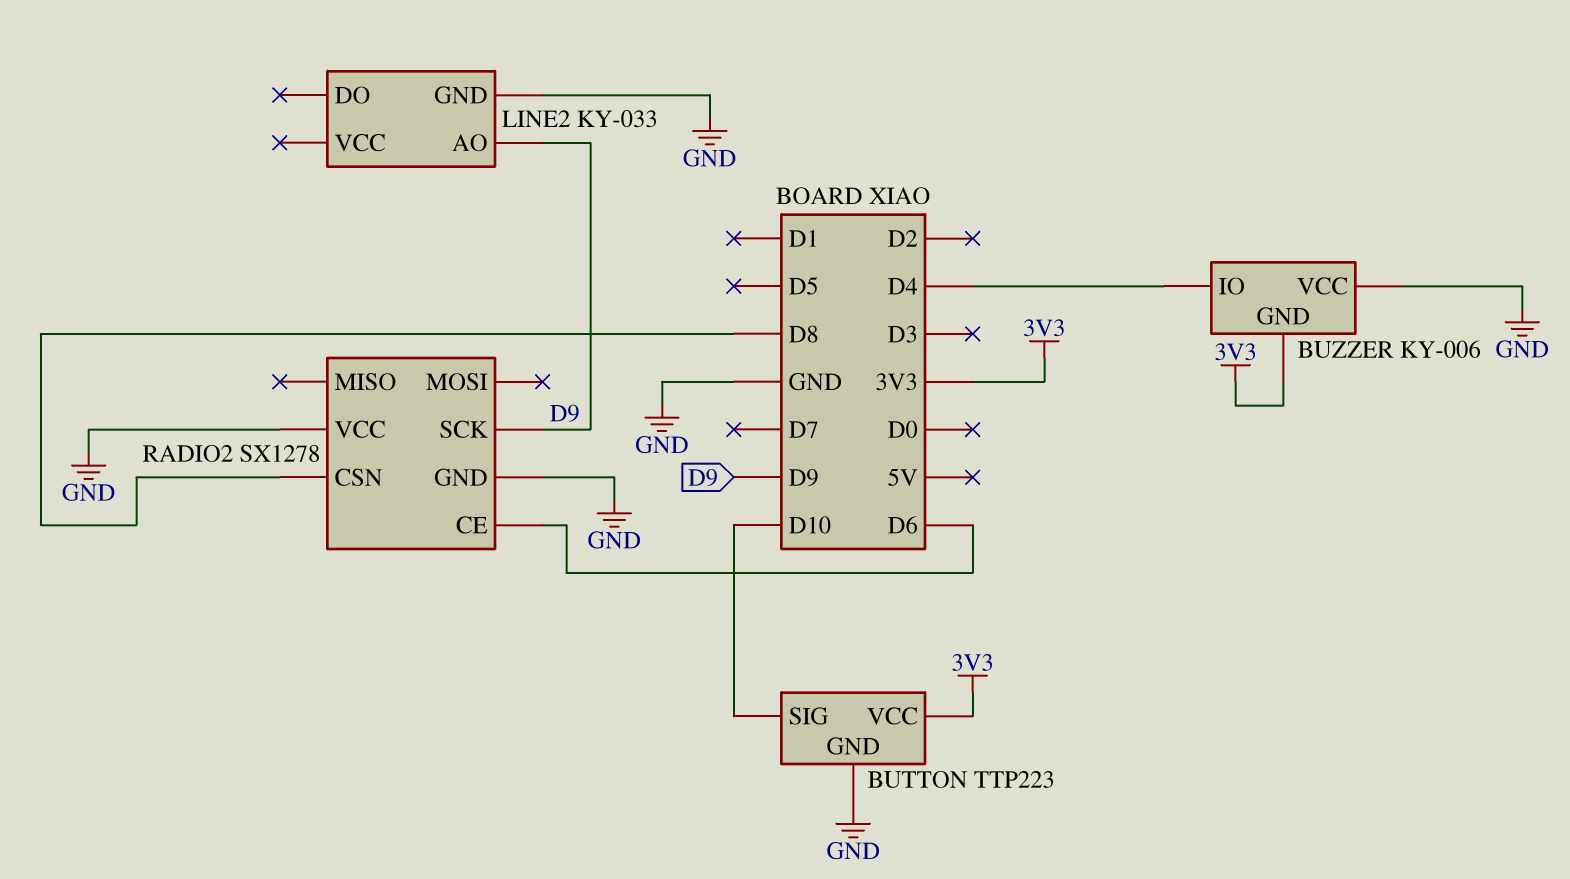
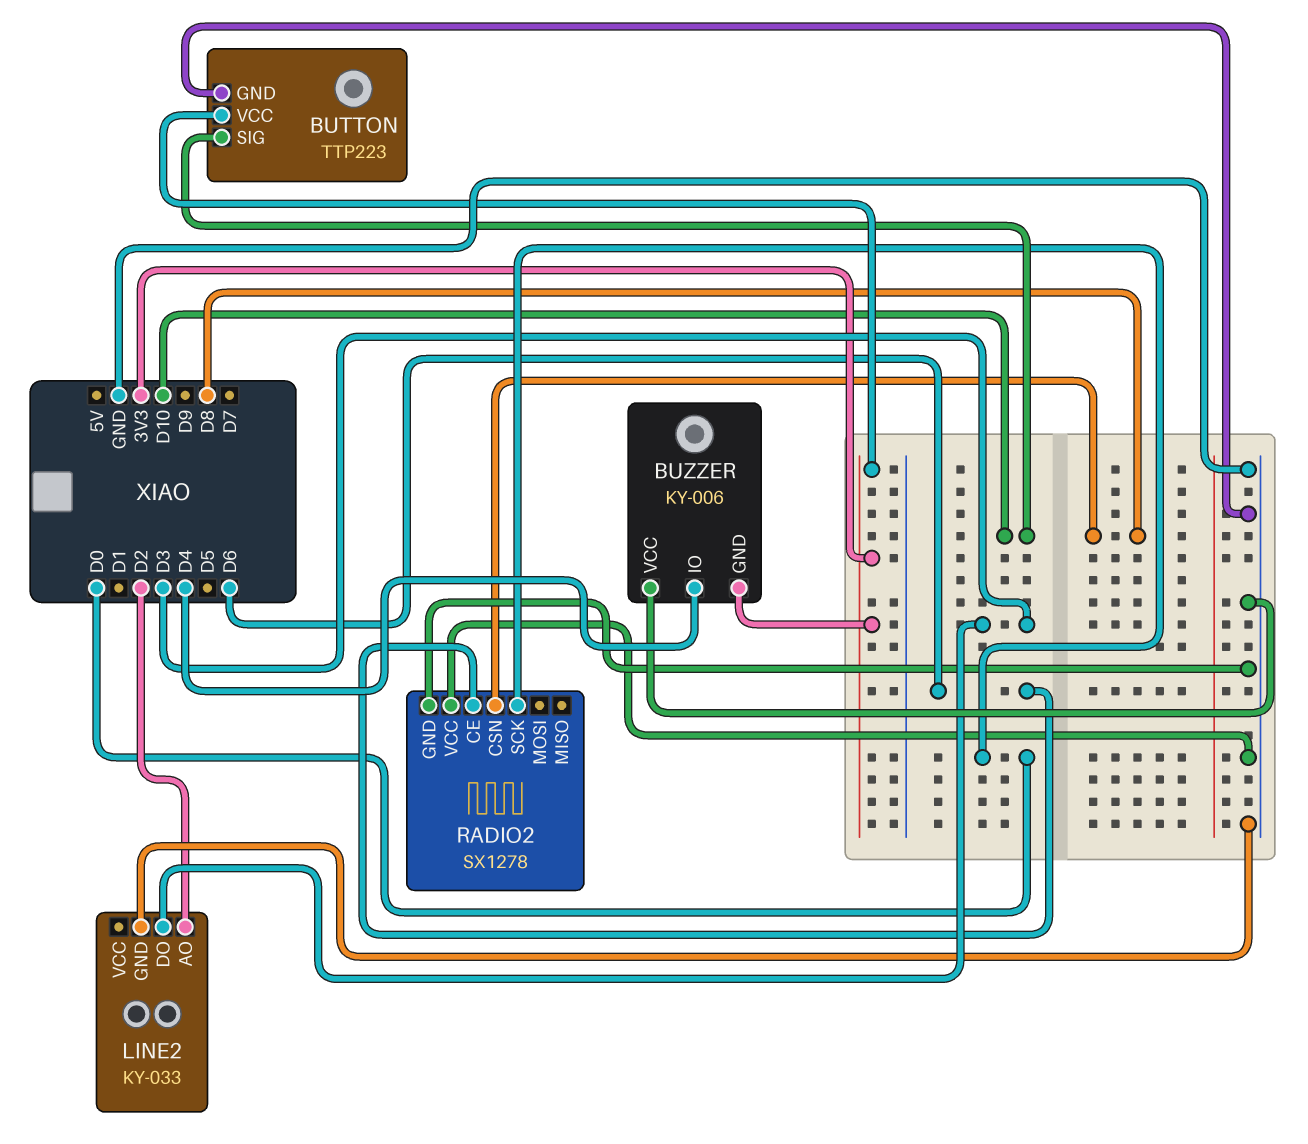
LINE2 pin AO: D9 -> D2
LINE2 pin DO: none -> D3
RADIO2 pin SCK: D9 -> D0

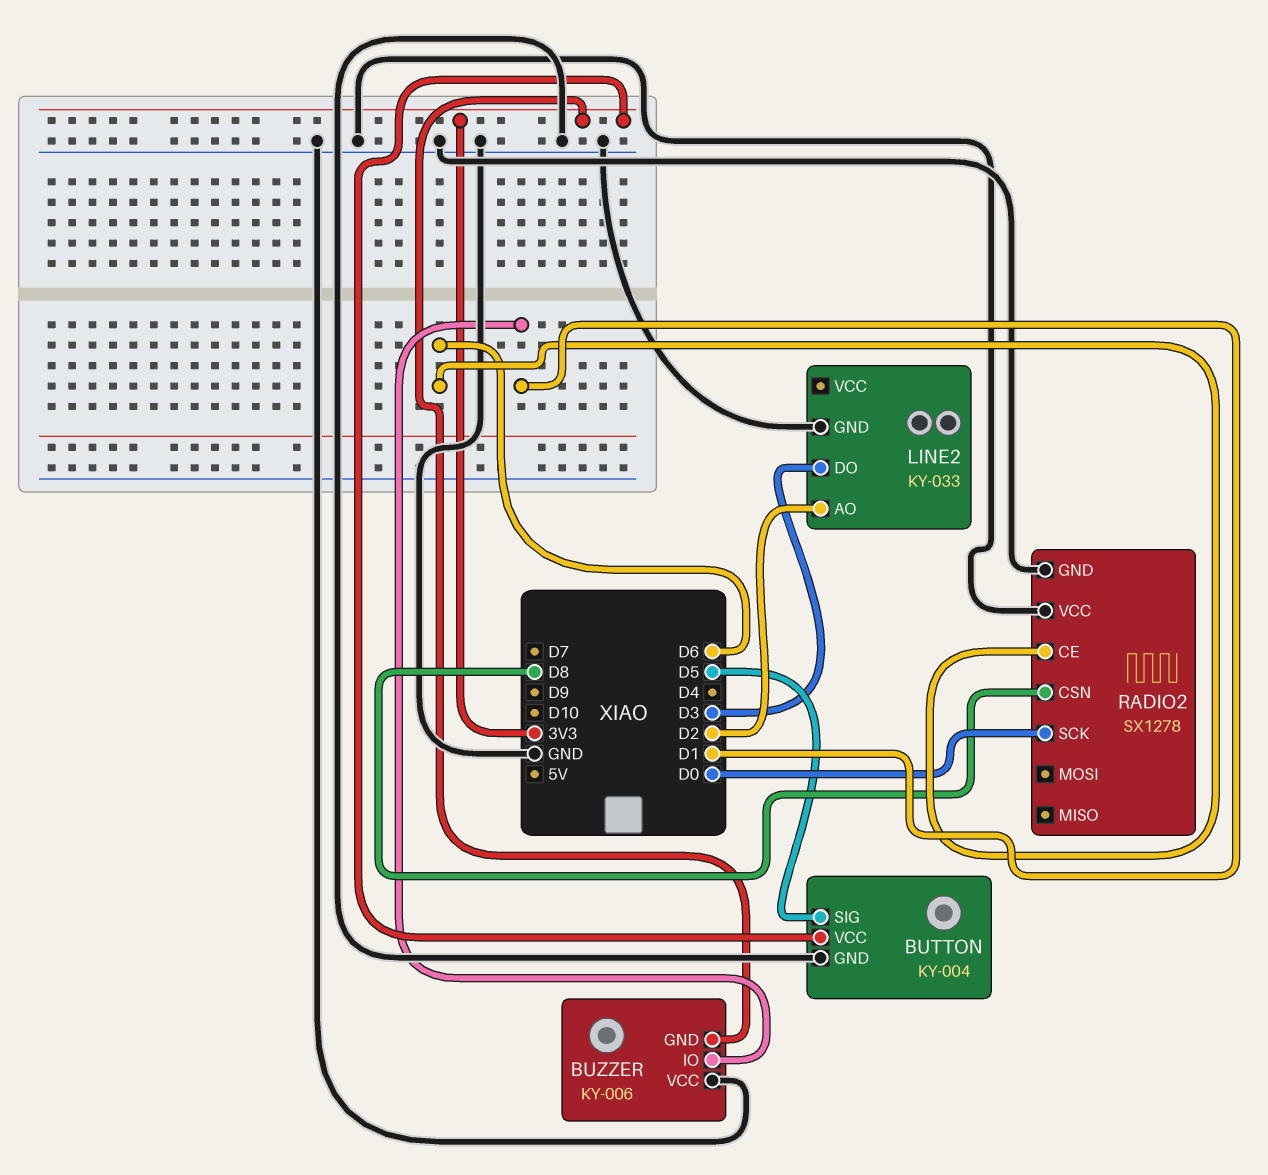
BUTTON: TTP223 -> KY-004
BUTTON pin SIG: D10 -> D5
BUZZER pin IO: D4 -> D1

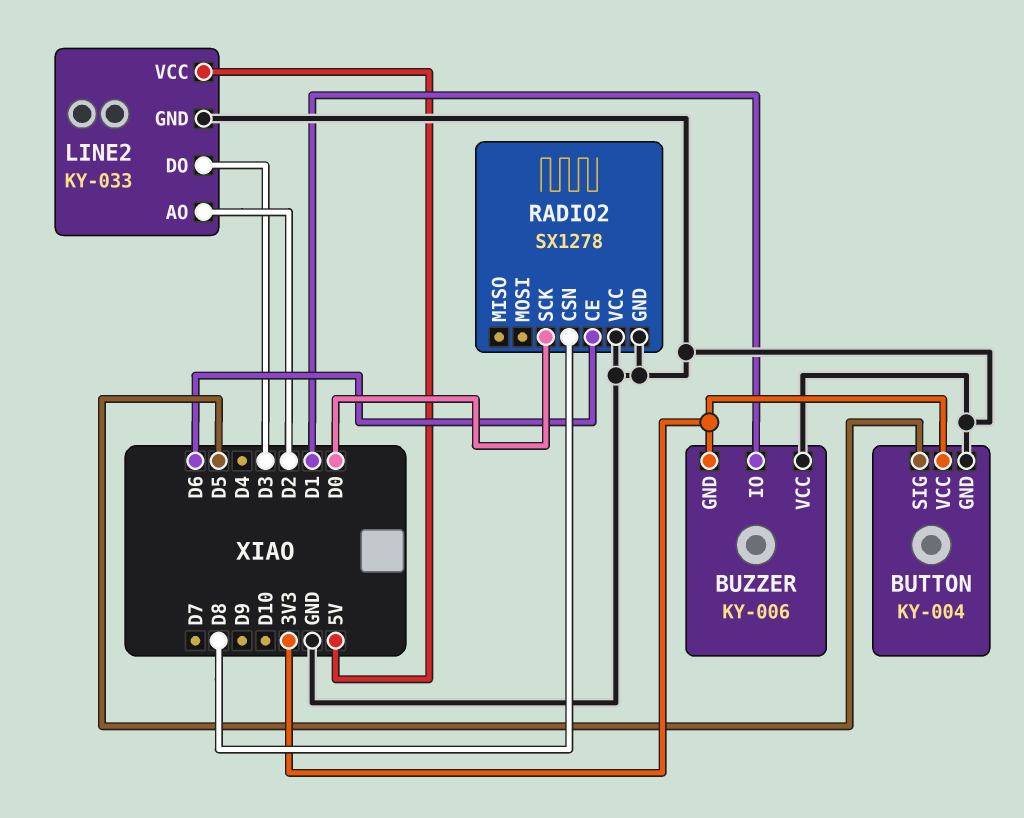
LINE2 pin VCC: none -> 5V

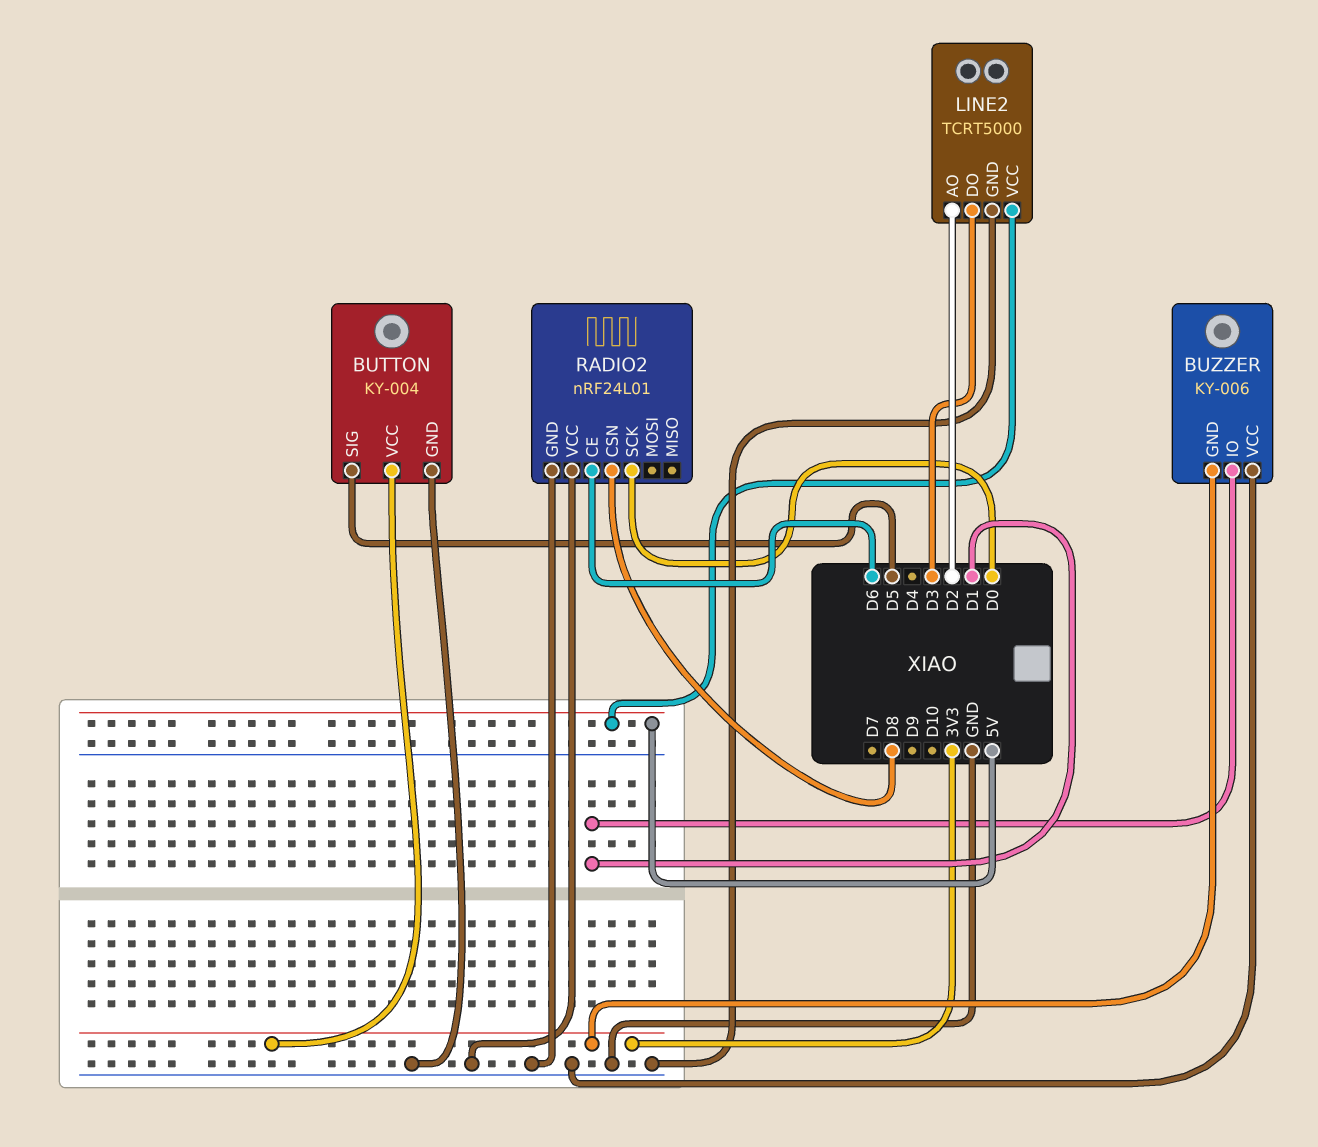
LINE2: KY-033 -> TCRT5000
RADIO2: SX1278 -> nRF24L01

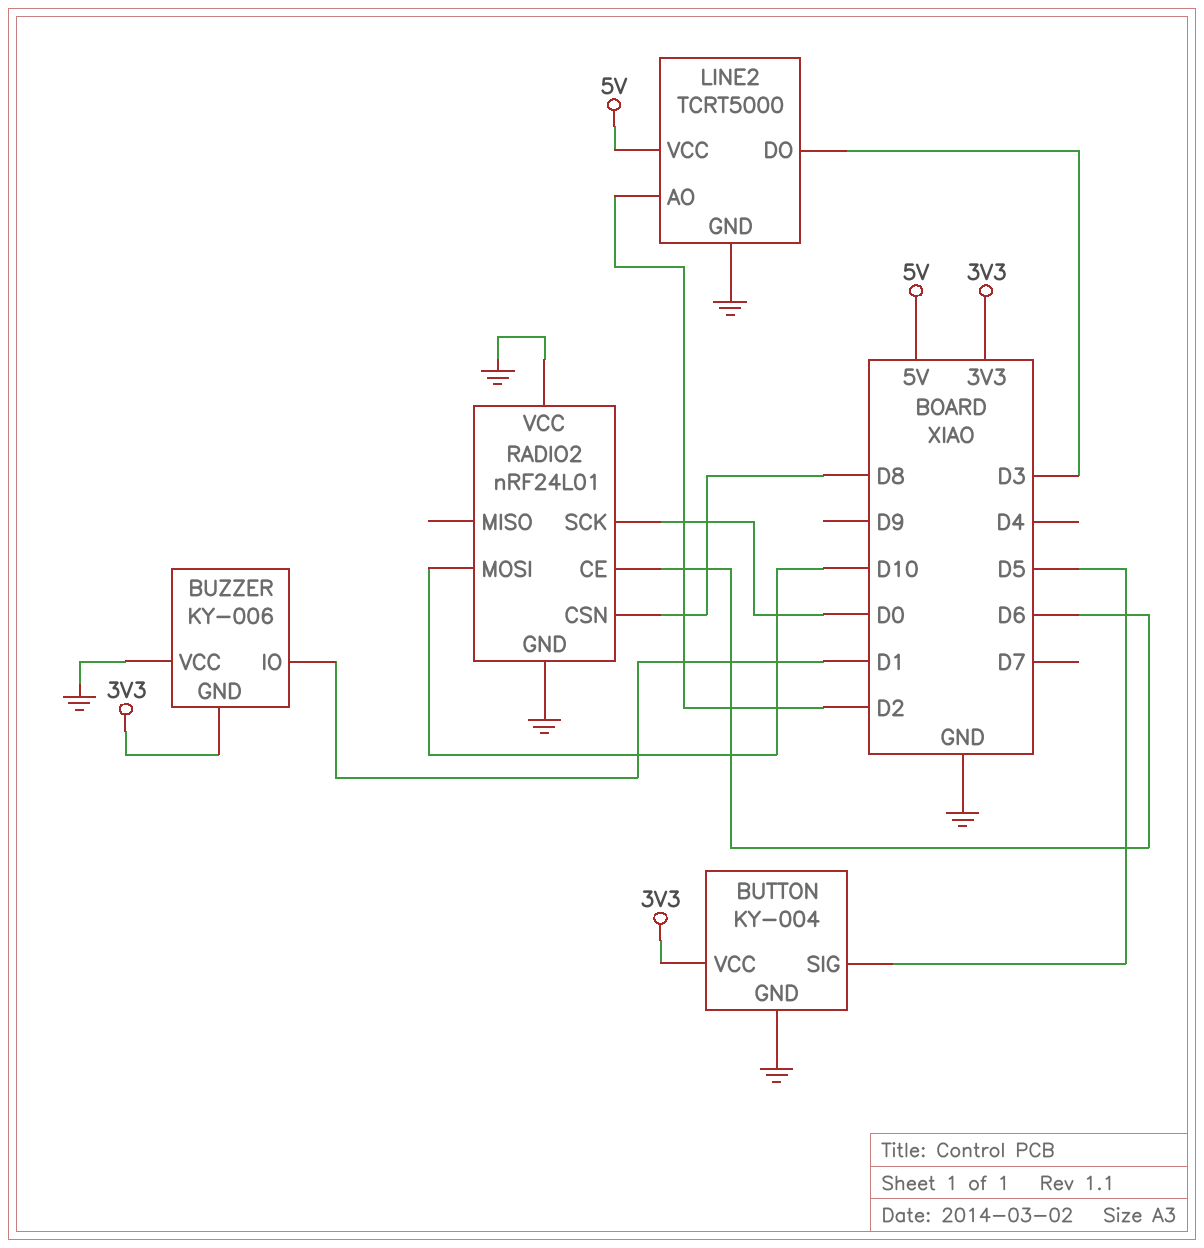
RADIO2 pin MOSI: none -> D10

